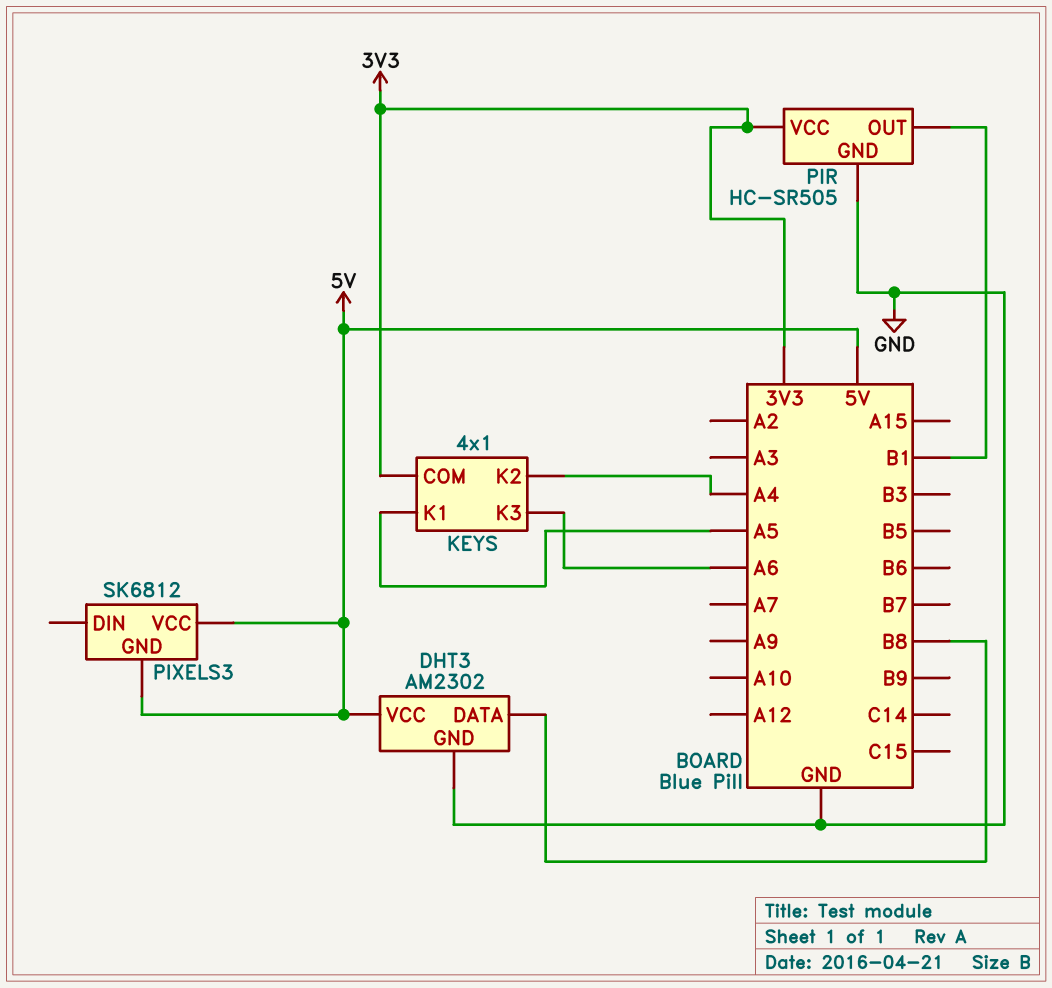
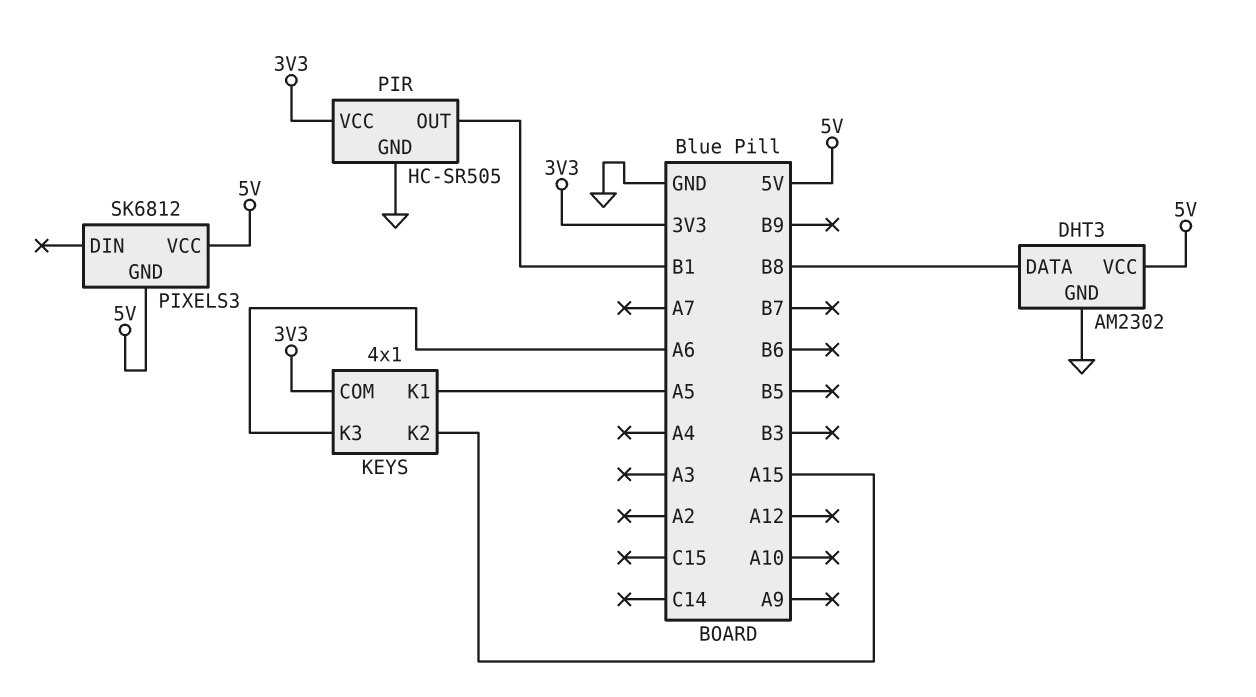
KEYS pin K2: A4 -> A15

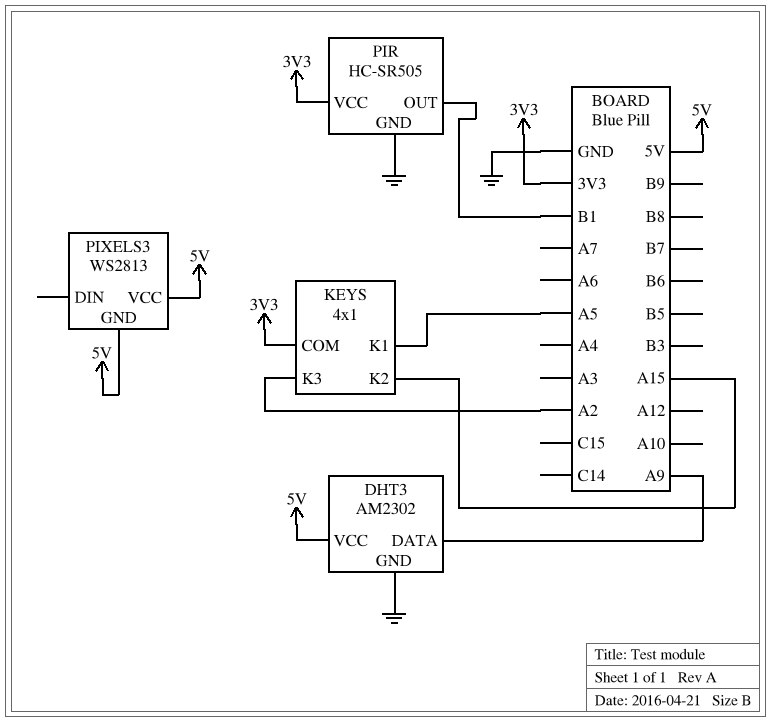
DHT3 pin DATA: B8 -> A9
KEYS pin K3: A6 -> A2
PIXELS3: SK6812 -> WS2813

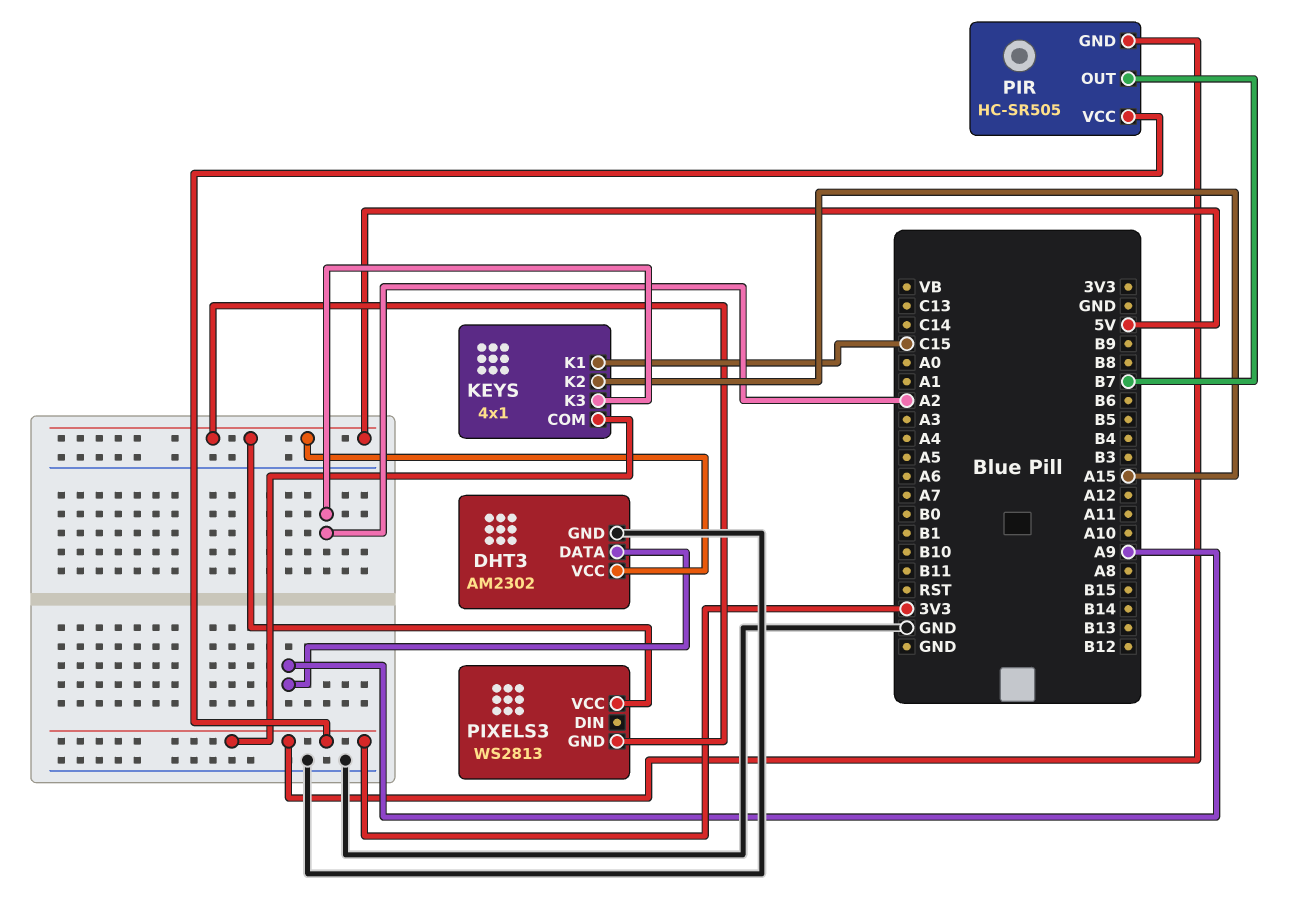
KEYS pin K1: A5 -> C15
PIR pin GND: GND -> 3V3
PIR pin OUT: B1 -> B7

